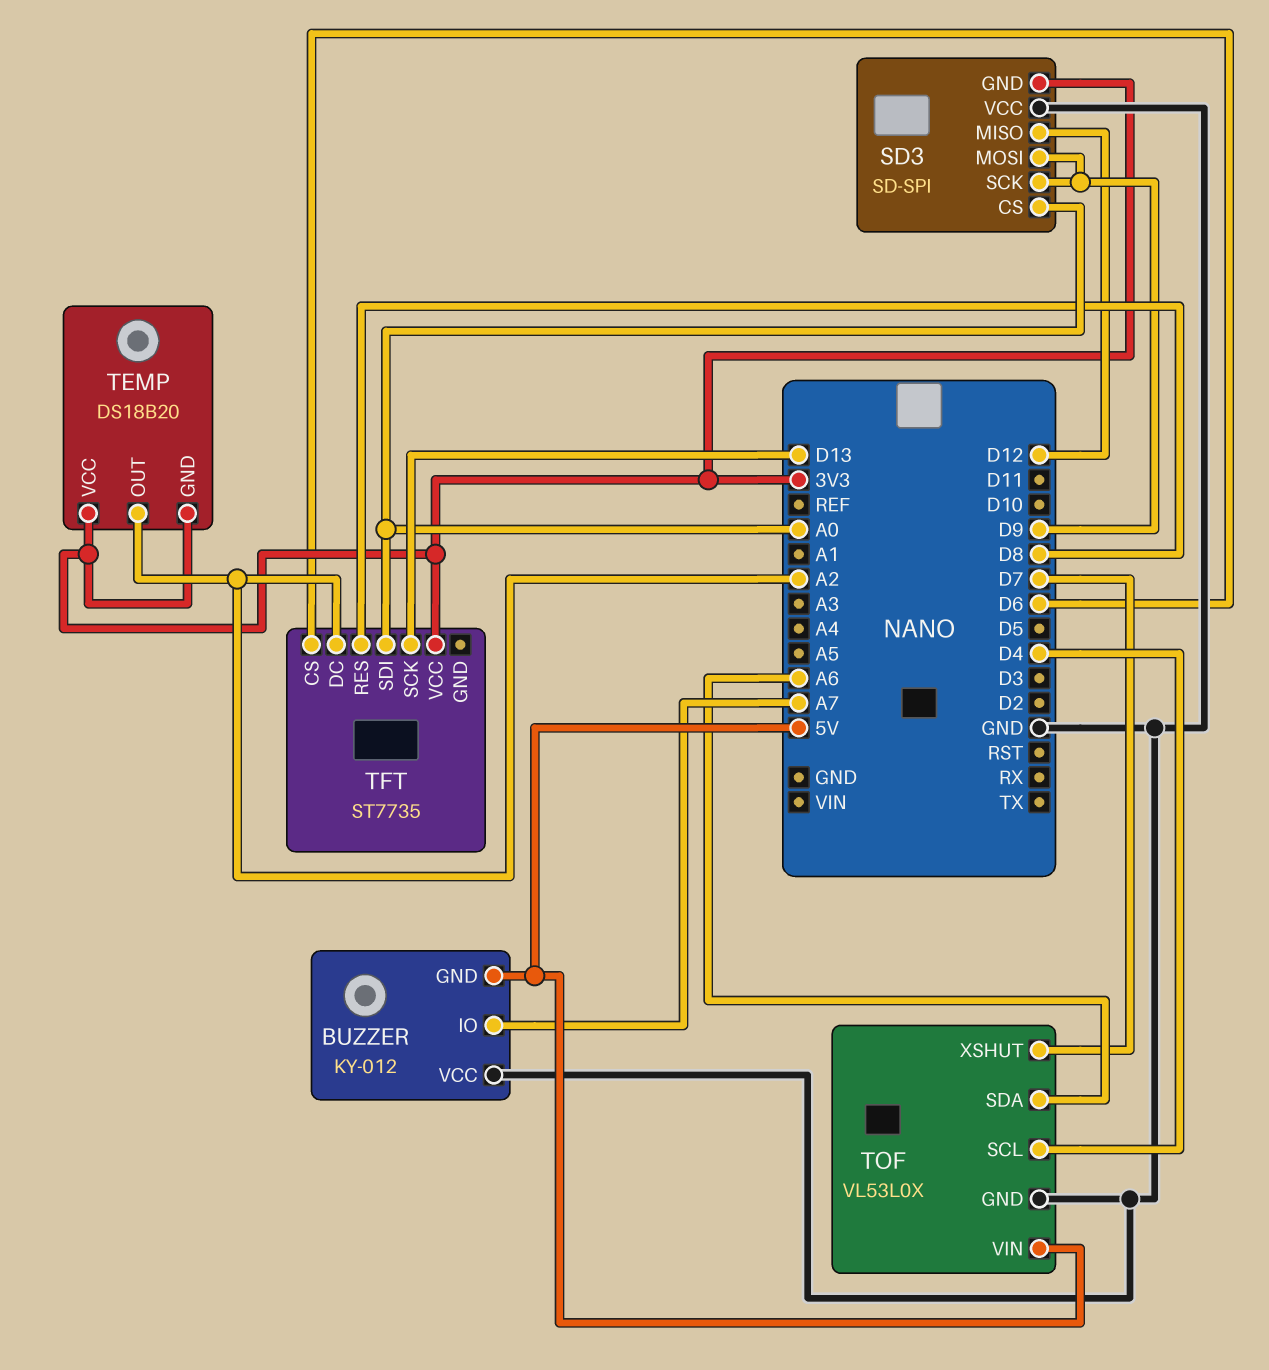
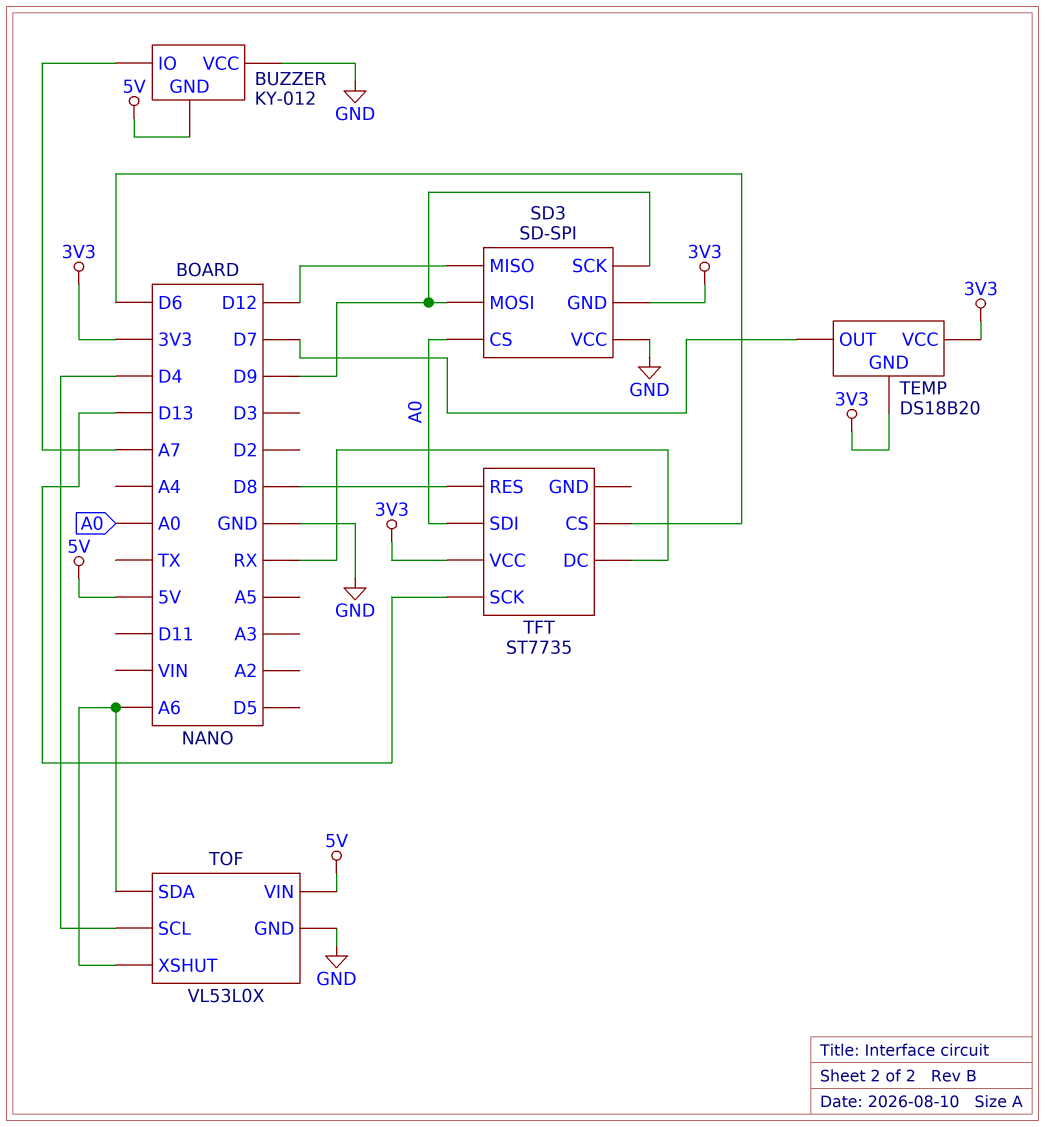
TEMP pin OUT: A2 -> D7
TFT pin DC: A2 -> RX
TOF pin XSHUT: D7 -> A6

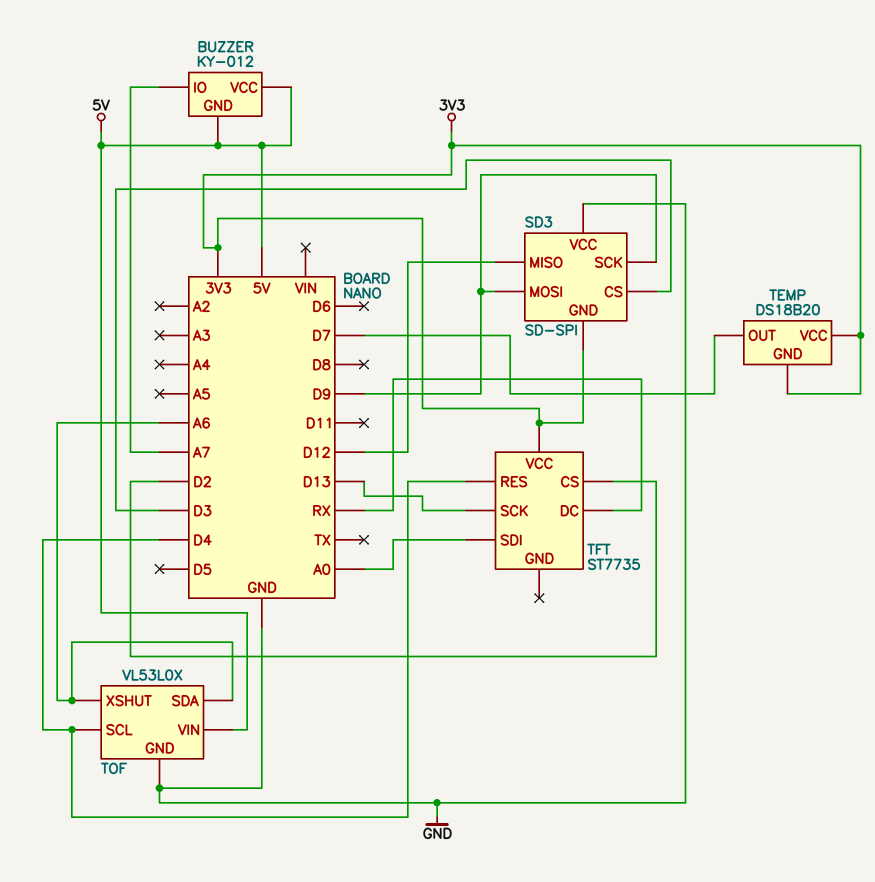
BUZZER pin VCC: GND -> 5V
SD3 pin CS: A0 -> D3
TFT pin CS: D6 -> D2
TFT pin RES: D8 -> D4

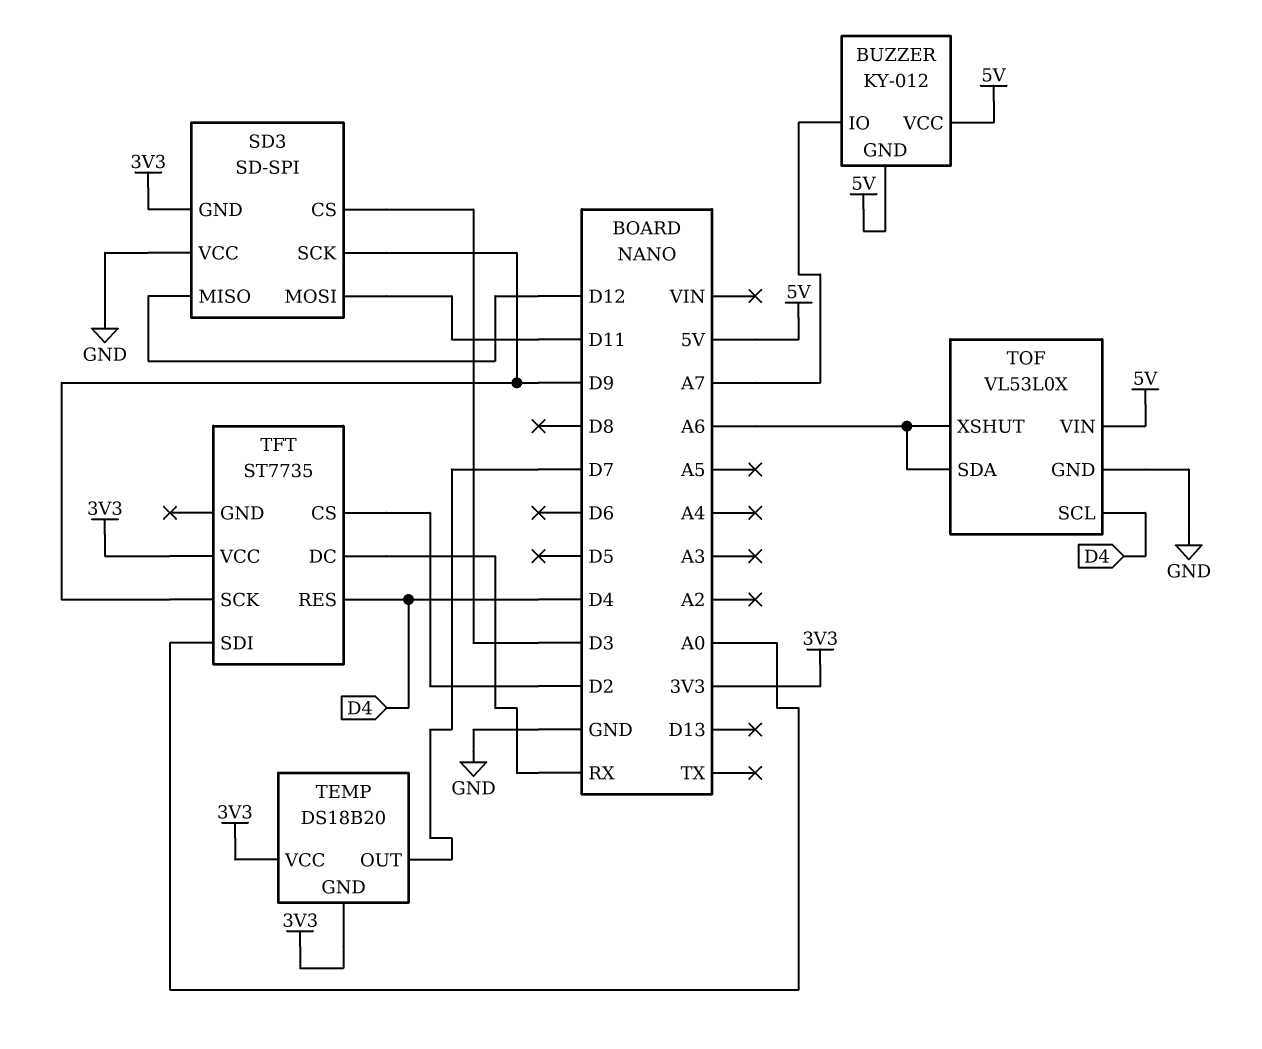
SD3 pin MOSI: D9 -> D11
TFT pin SCK: D13 -> D9

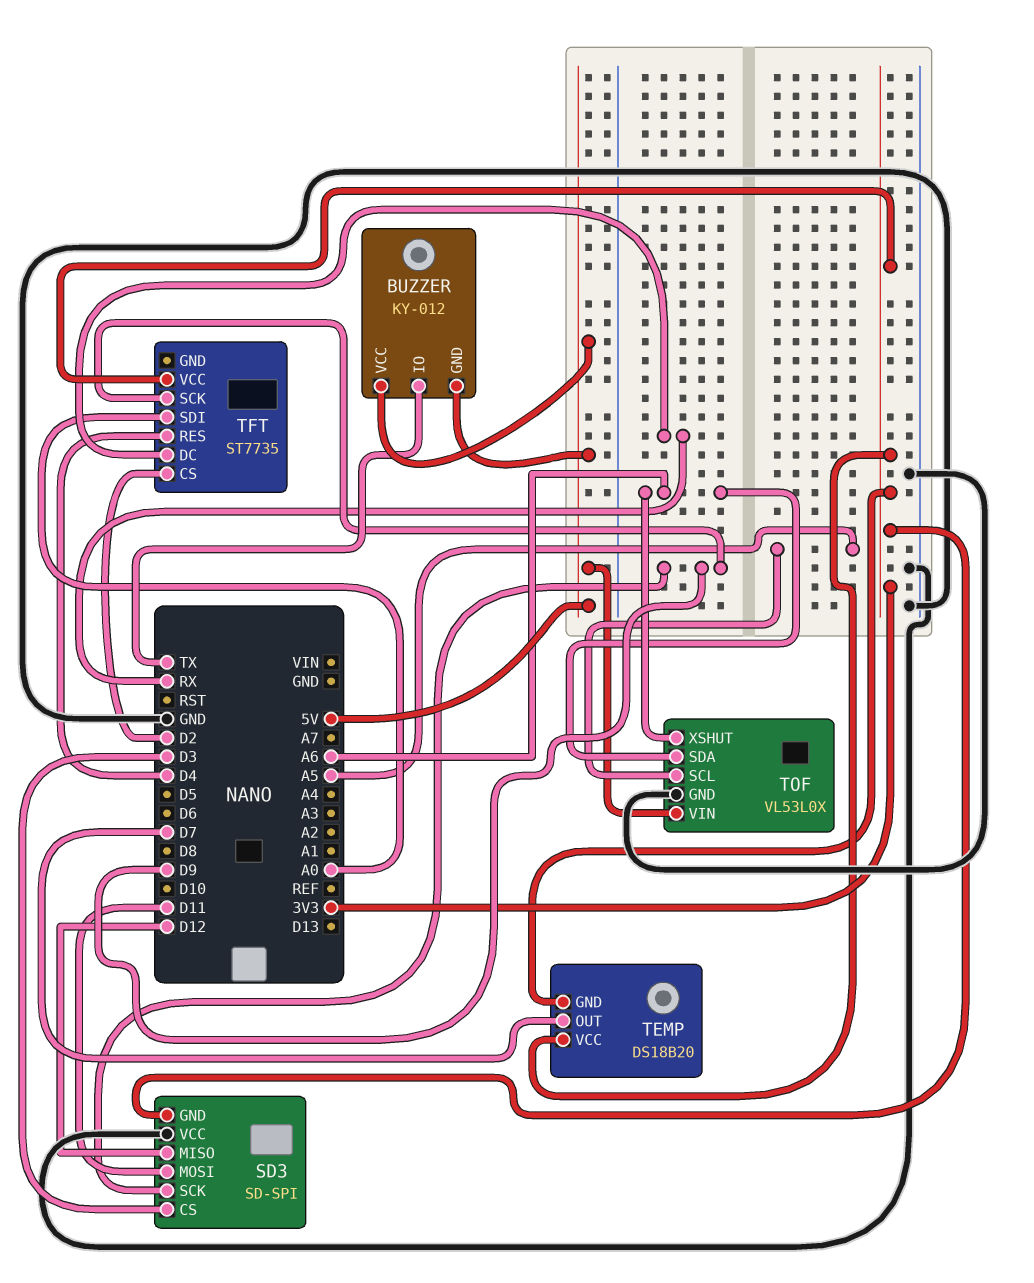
BUZZER pin IO: A7 -> TX
TOF pin SCL: D4 -> A5

